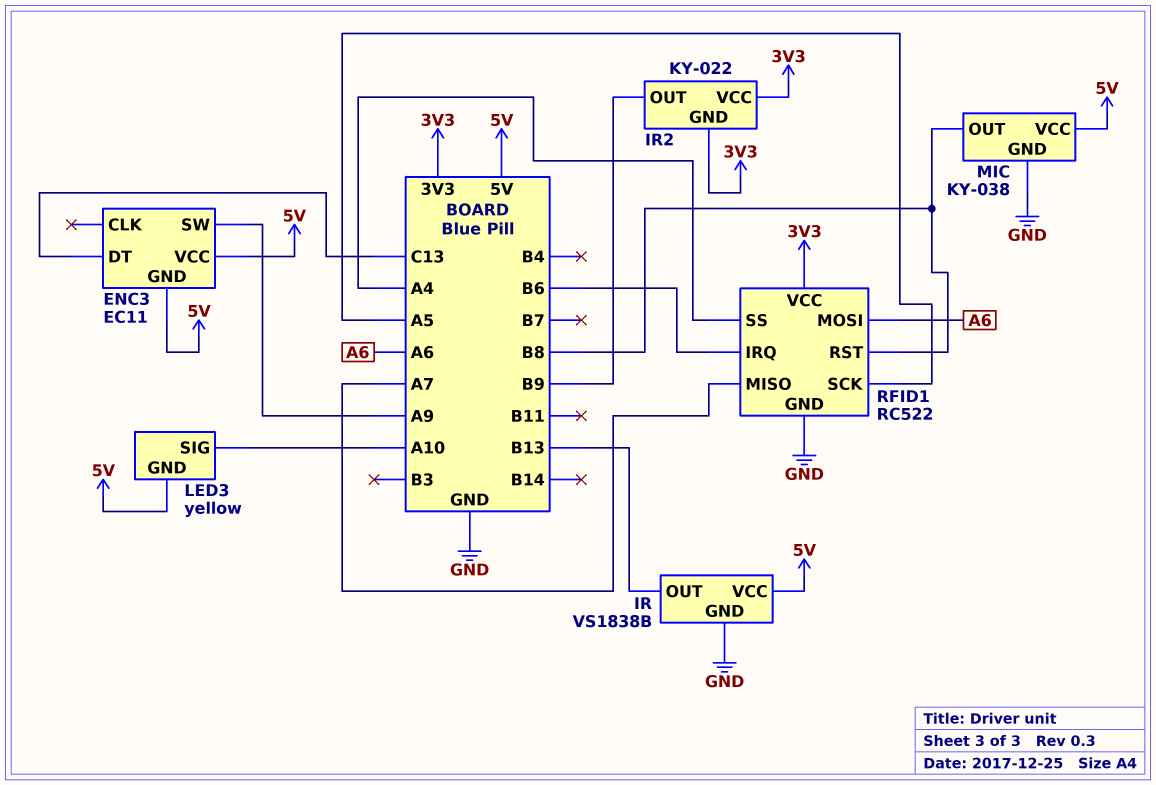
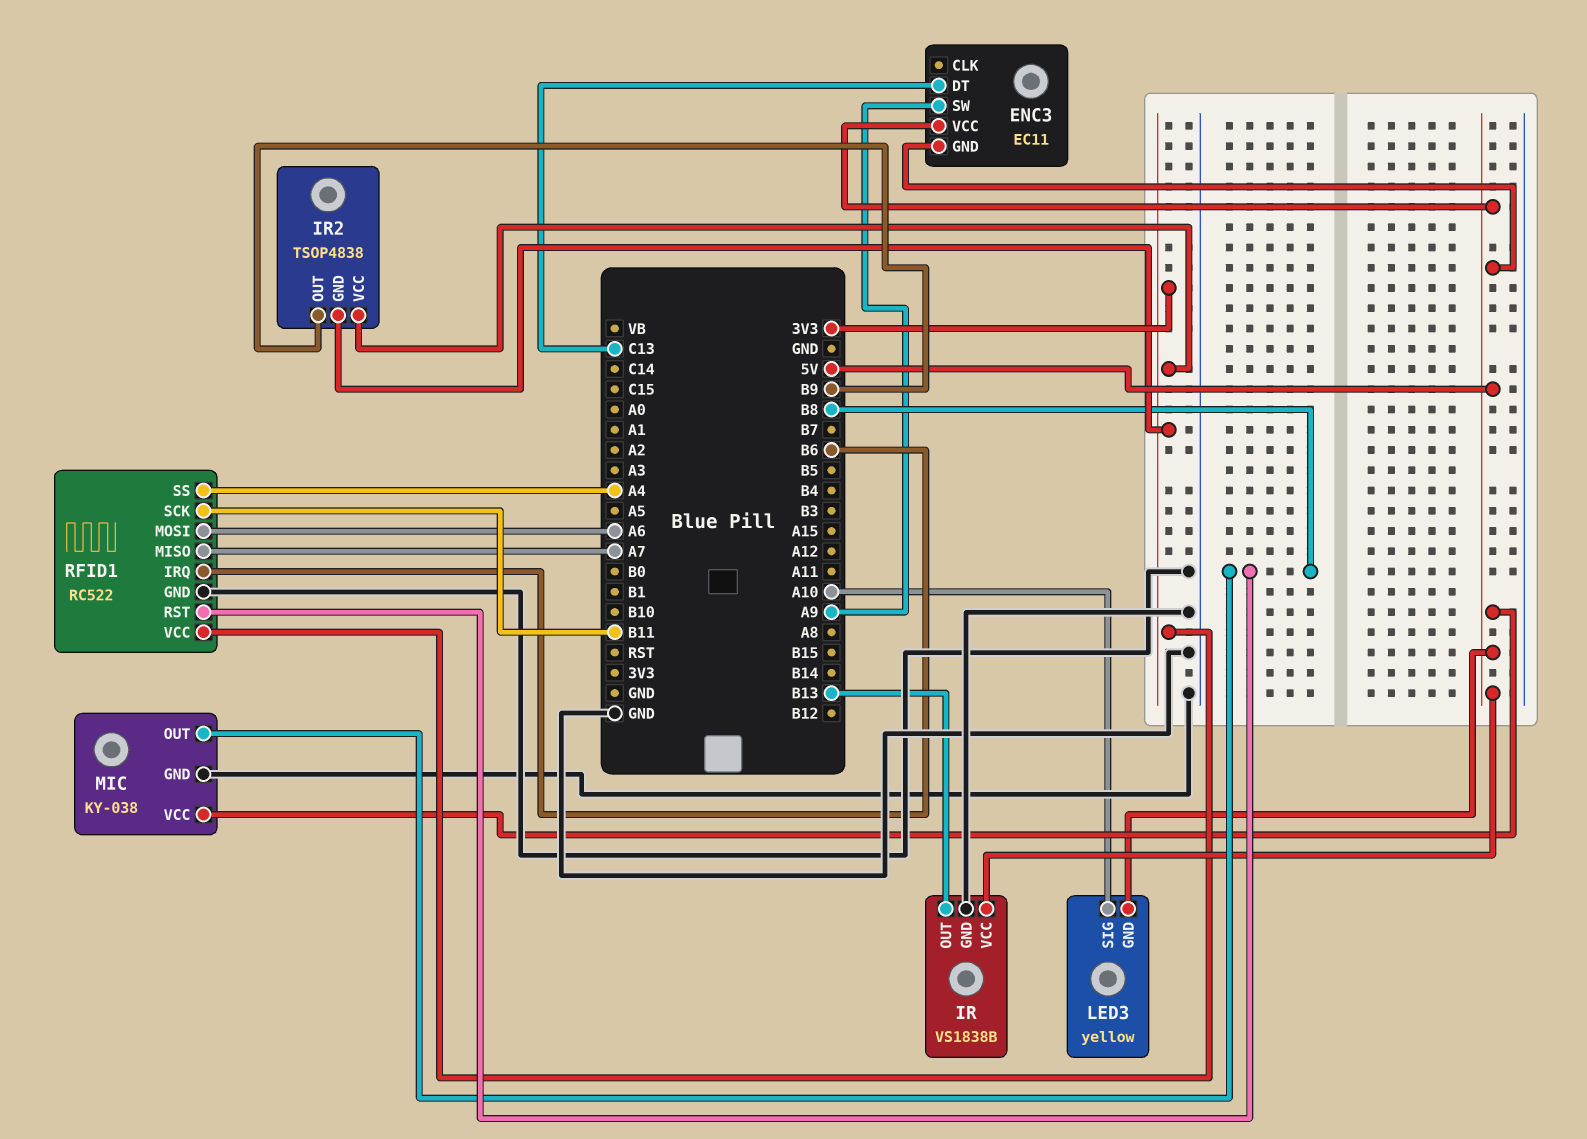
IR2: KY-022 -> TSOP4838
RFID1 pin SCK: A5 -> B11

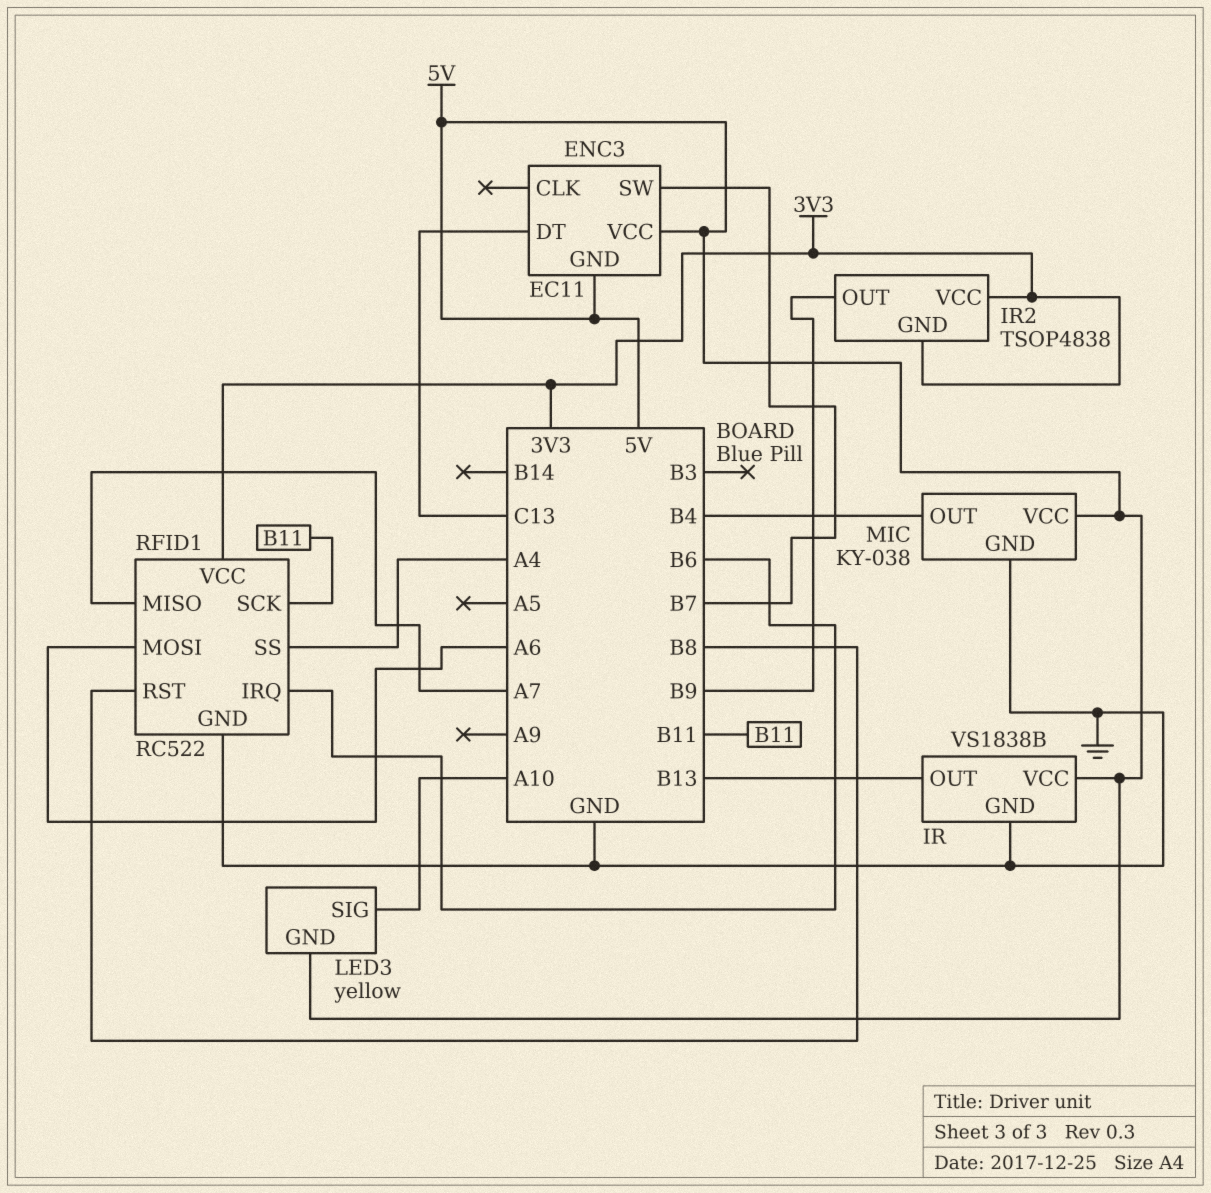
ENC3 pin SW: A9 -> B7
MIC pin OUT: B8 -> B4

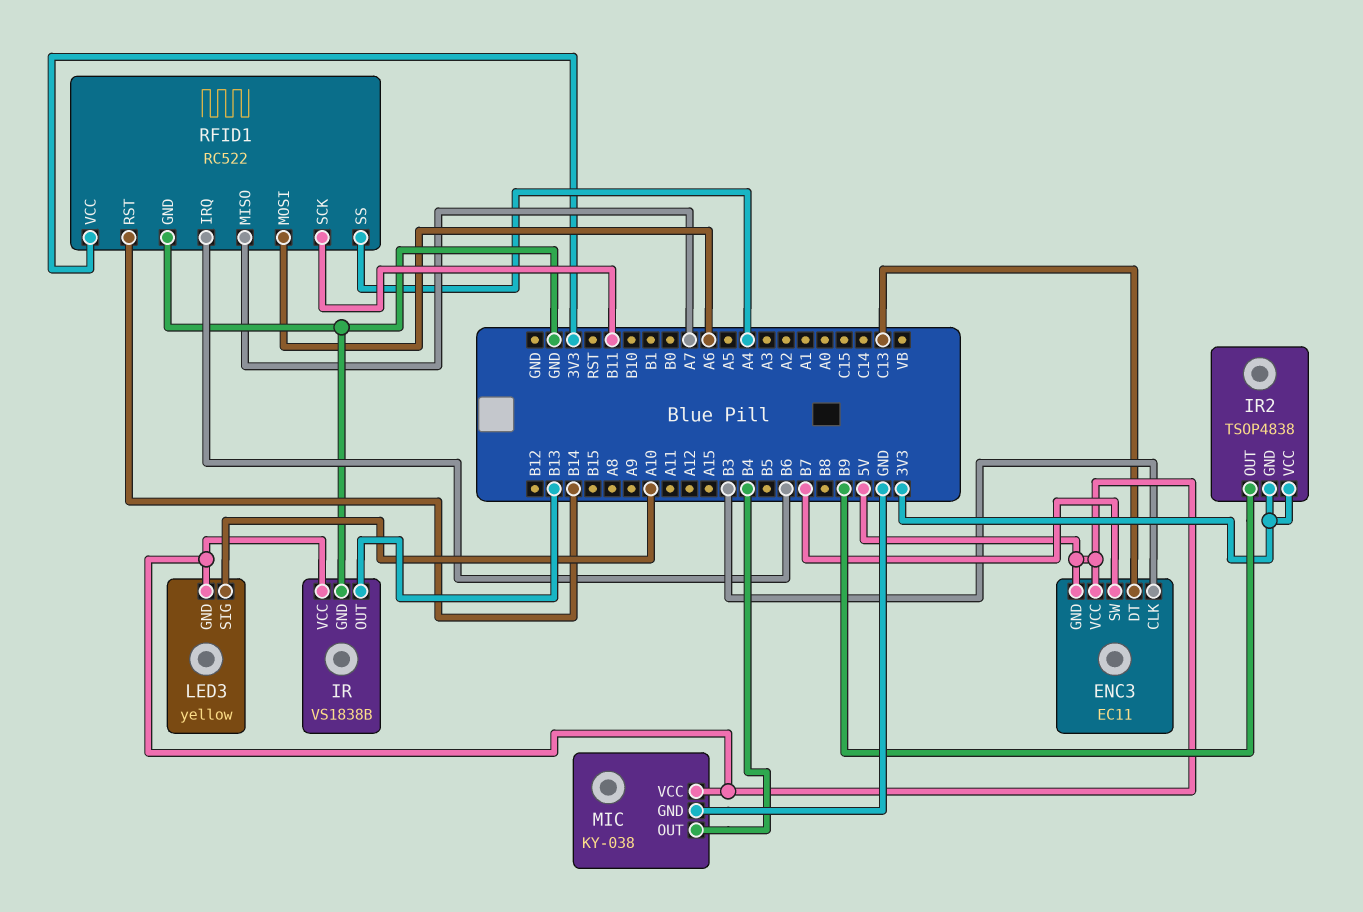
ENC3 pin CLK: none -> B3
RFID1 pin RST: B8 -> B14

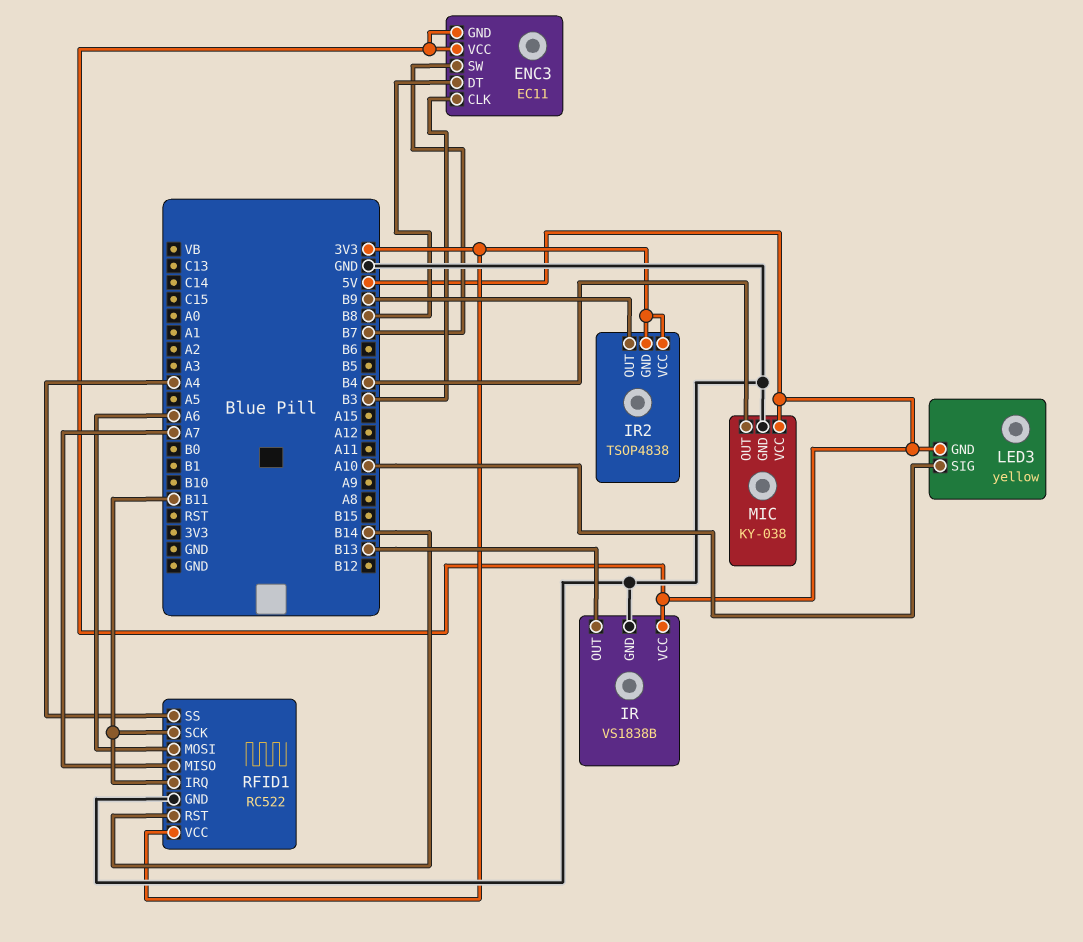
ENC3 pin DT: C13 -> B8
RFID1 pin IRQ: B6 -> B11

